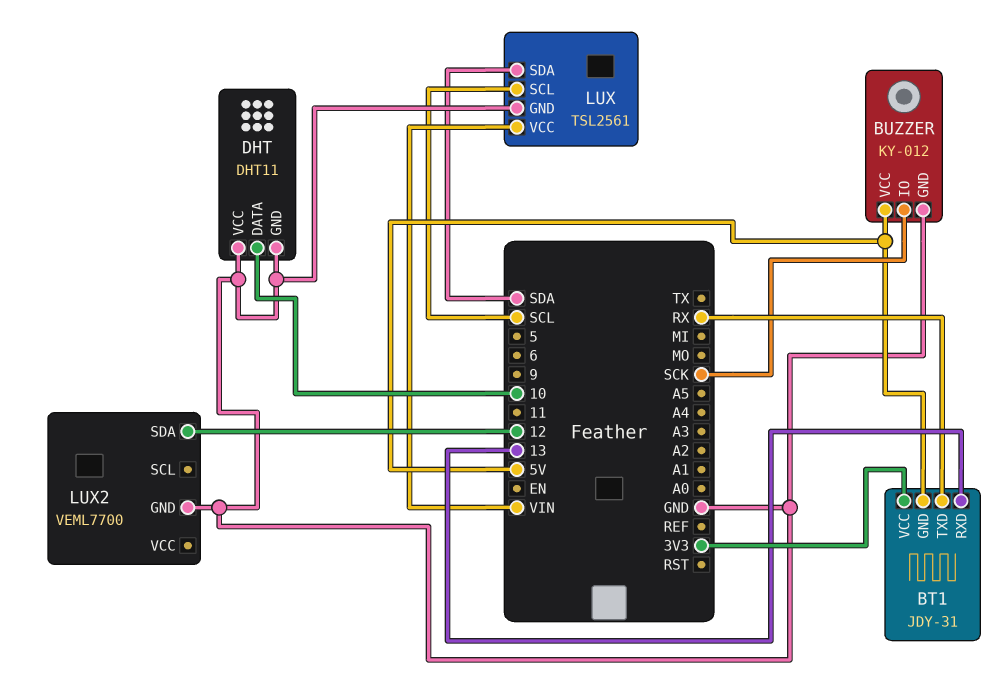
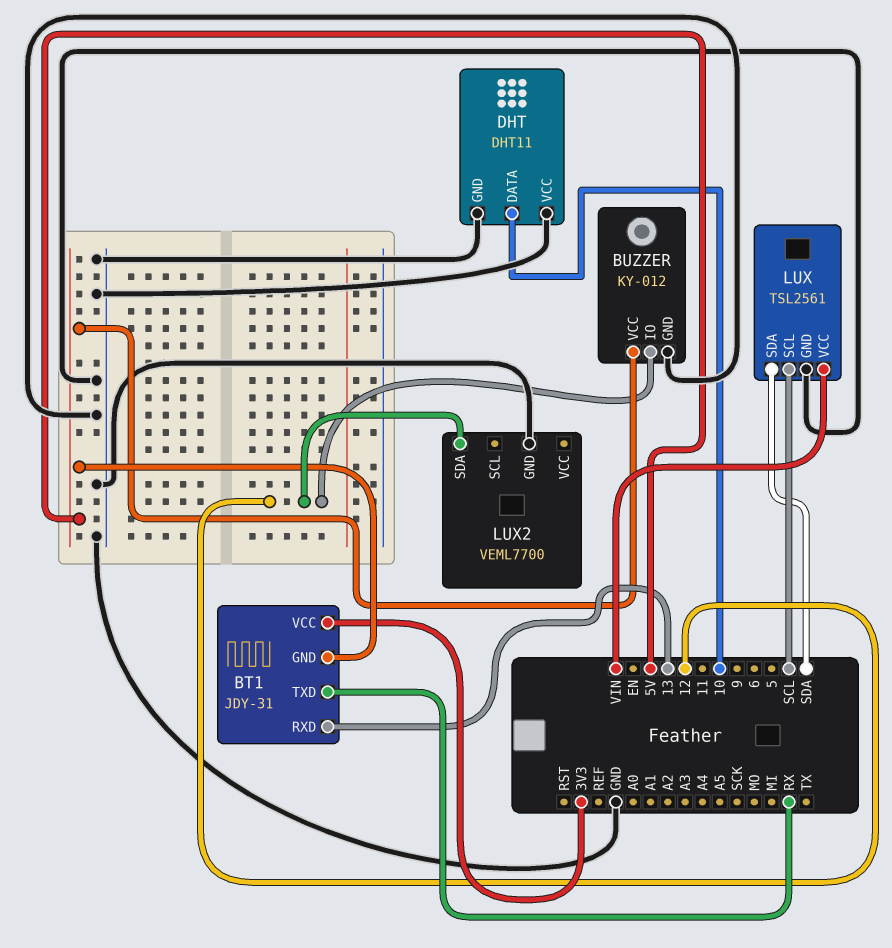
BUZZER pin IO: SCK -> 12

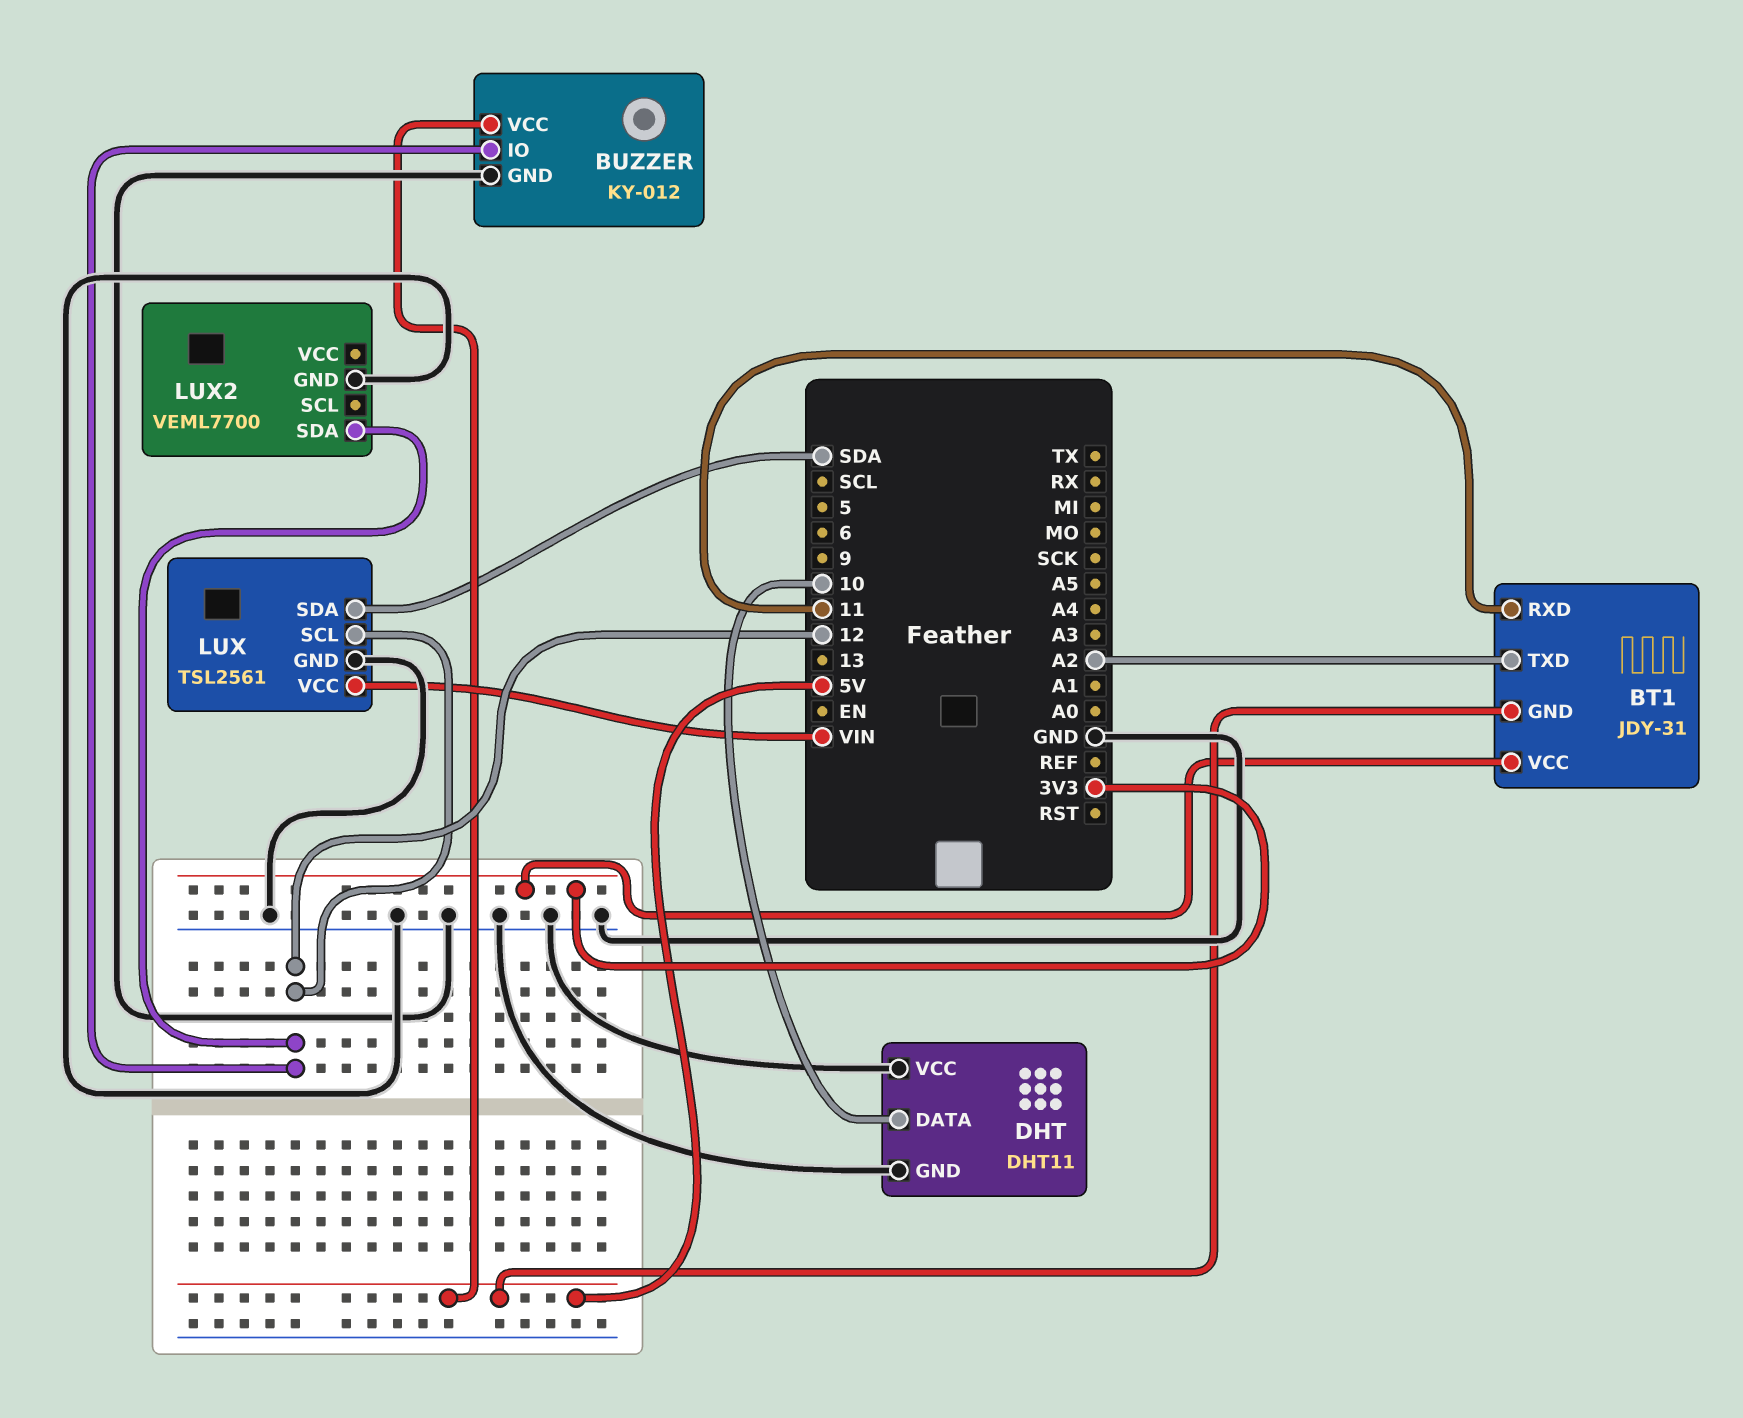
BT1 pin RXD: 13 -> 11
BT1 pin TXD: RX -> A2
LUX pin SCL: SCL -> 12

